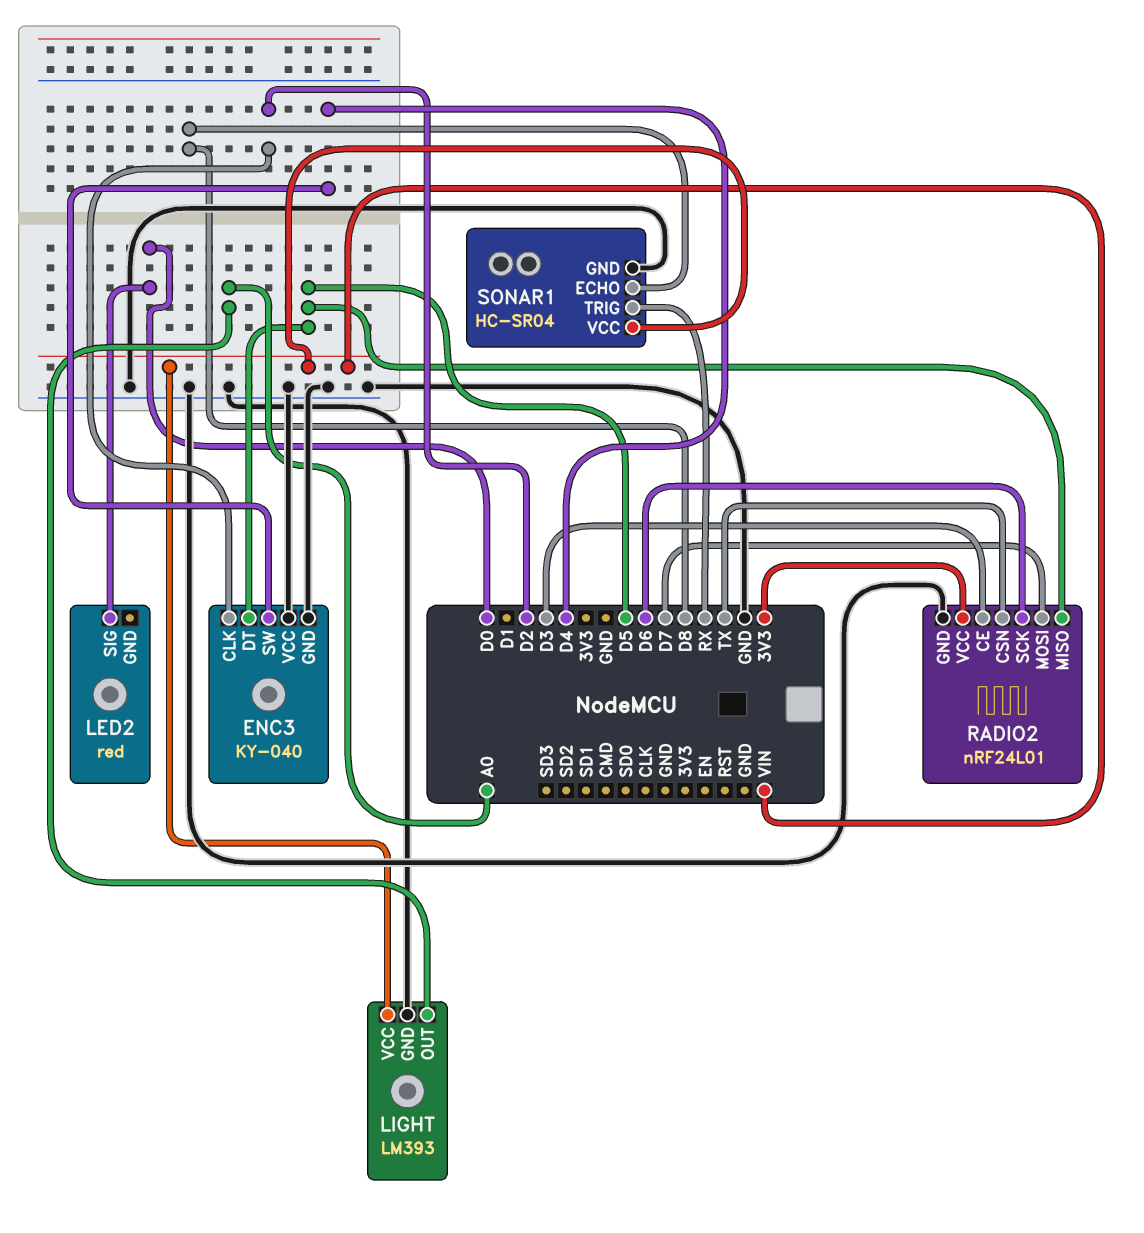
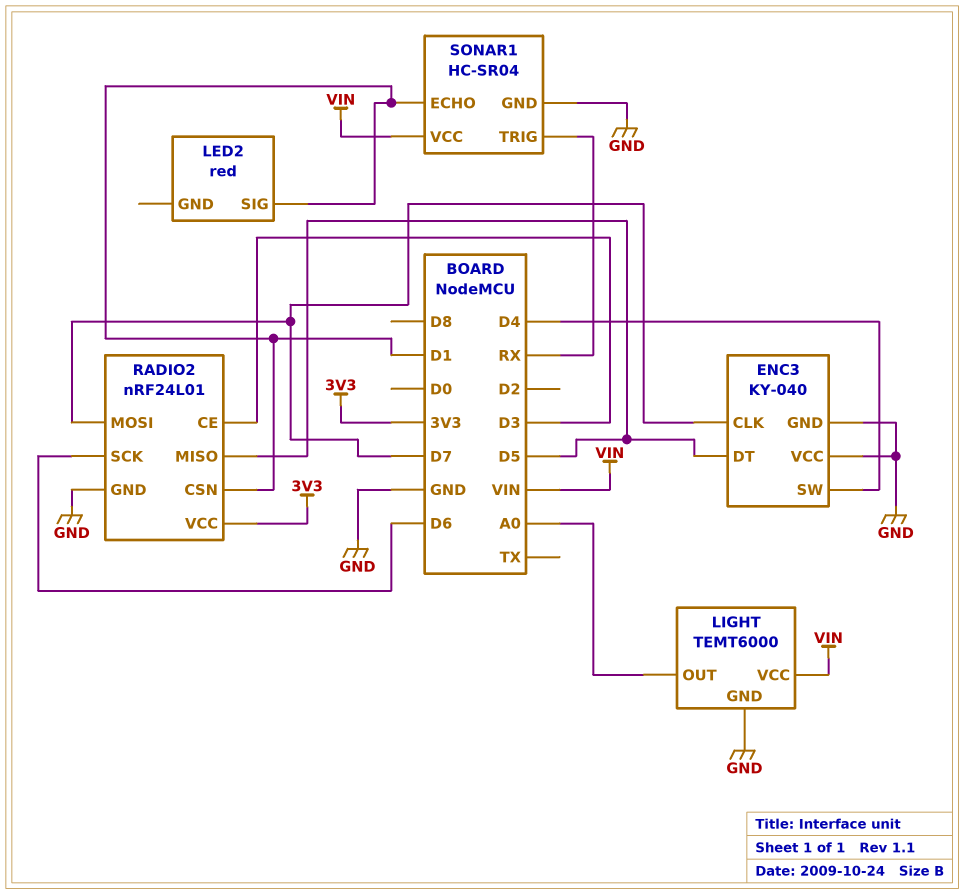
ENC3 pin CLK: D2 -> D7
LED2 pin SIG: D0 -> D1
LIGHT: LM393 -> TEMT6000
RADIO2 pin CSN: TX -> D1
SONAR1 pin ECHO: D8 -> D1

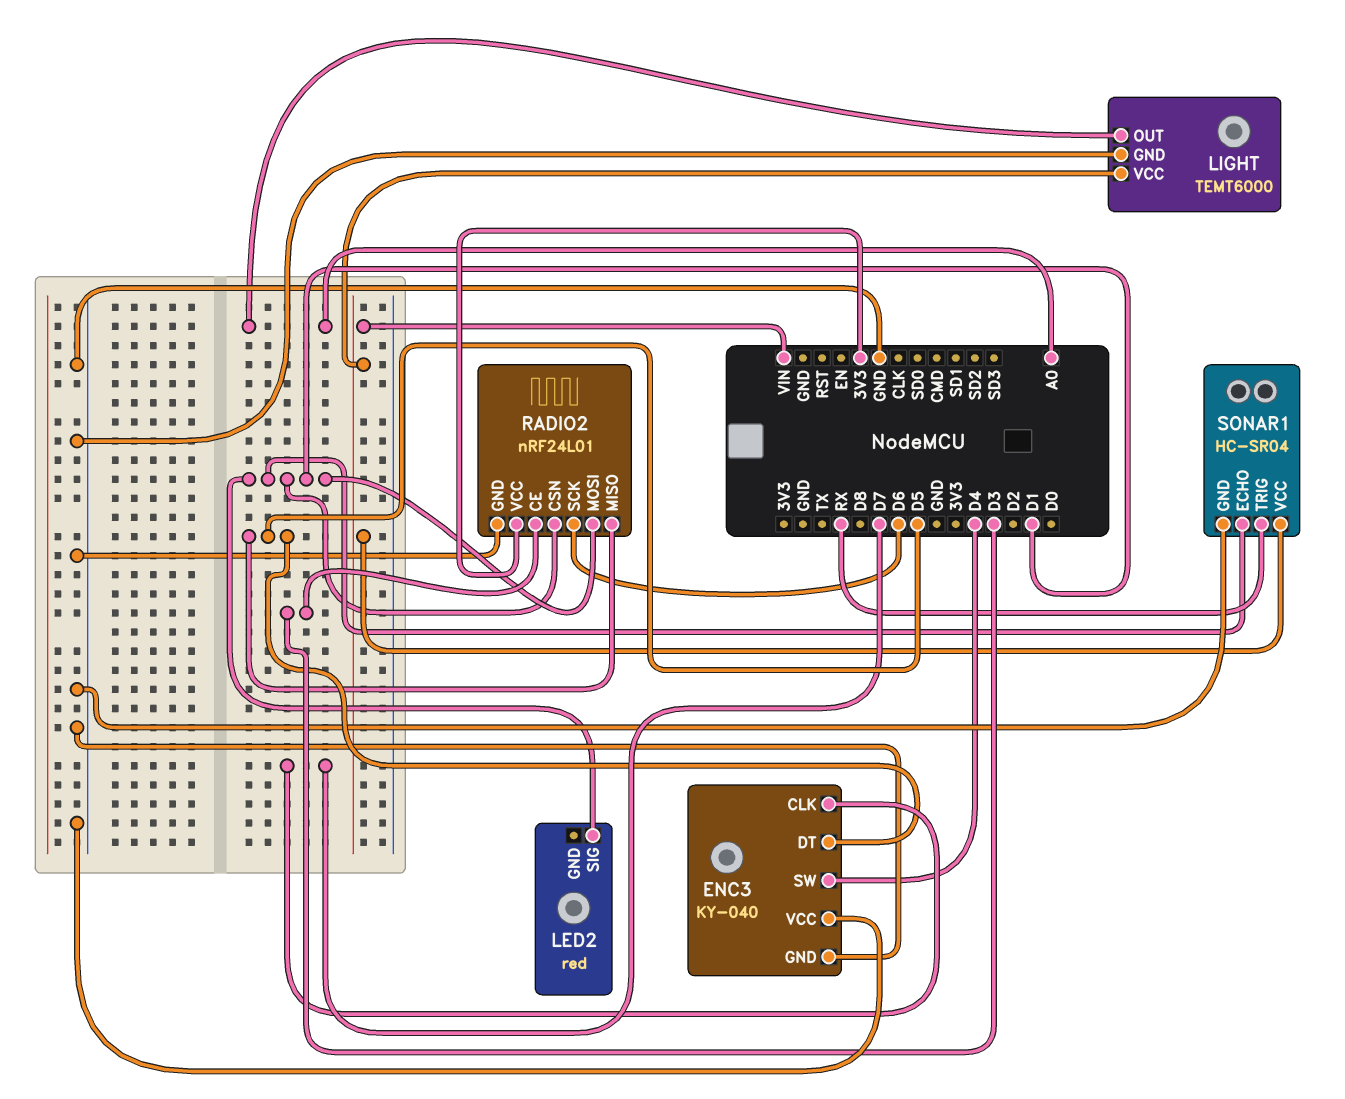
RADIO2 pin MOSI: D7 -> D1

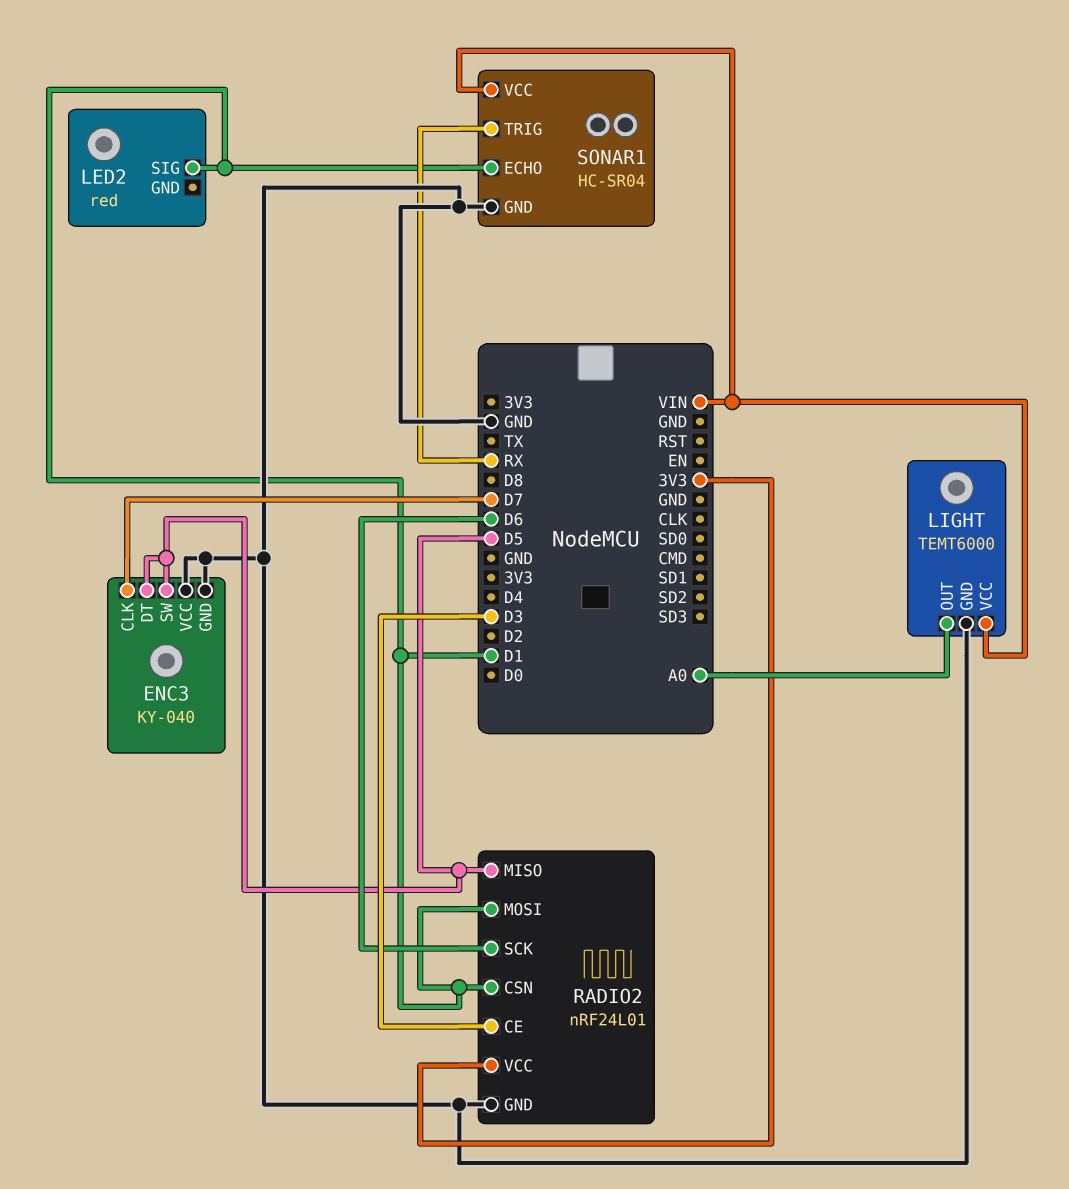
ENC3 pin SW: D4 -> D5

